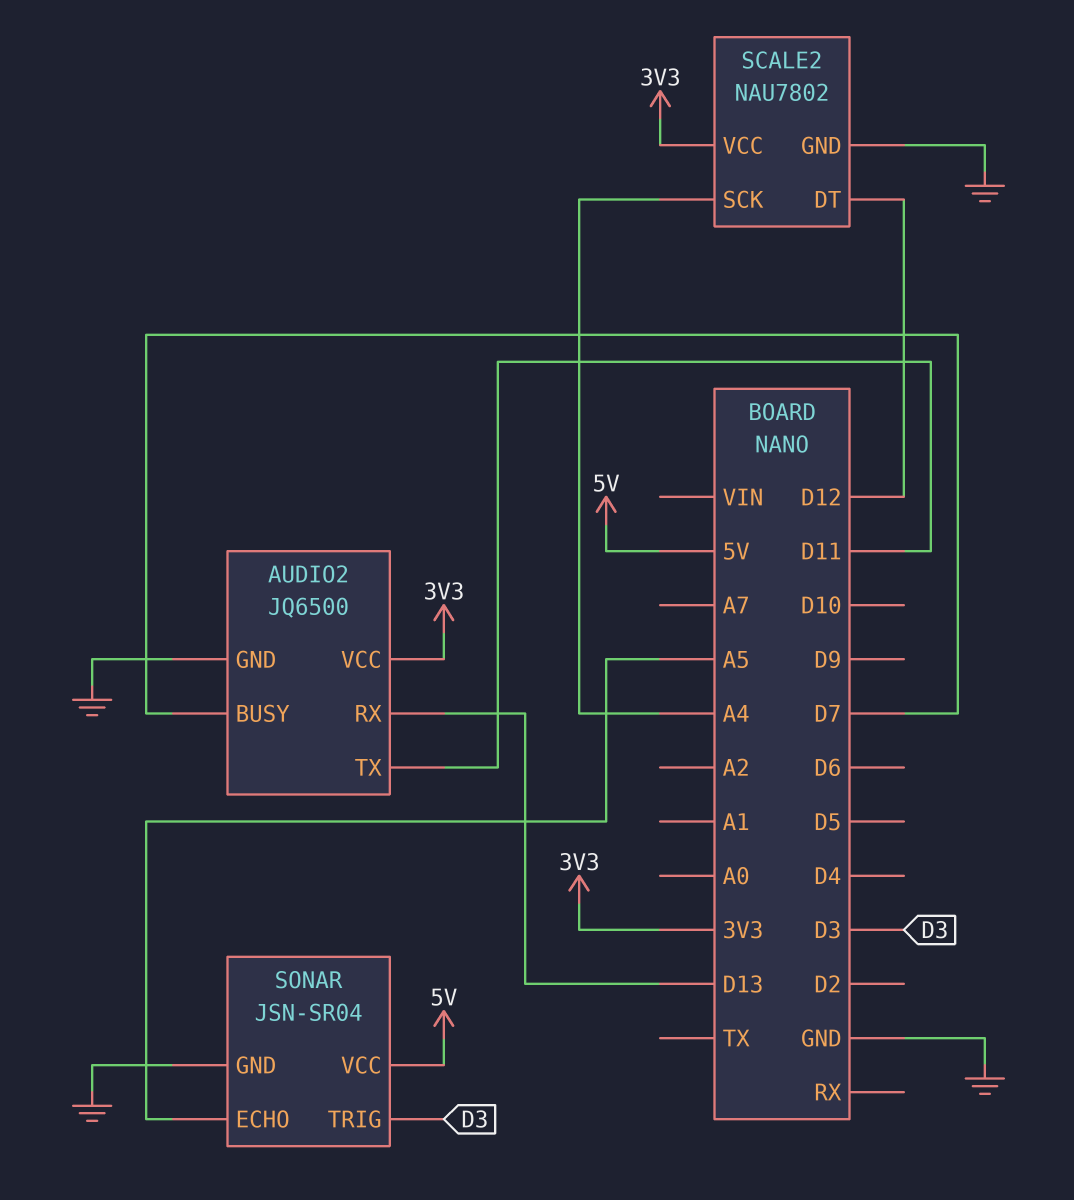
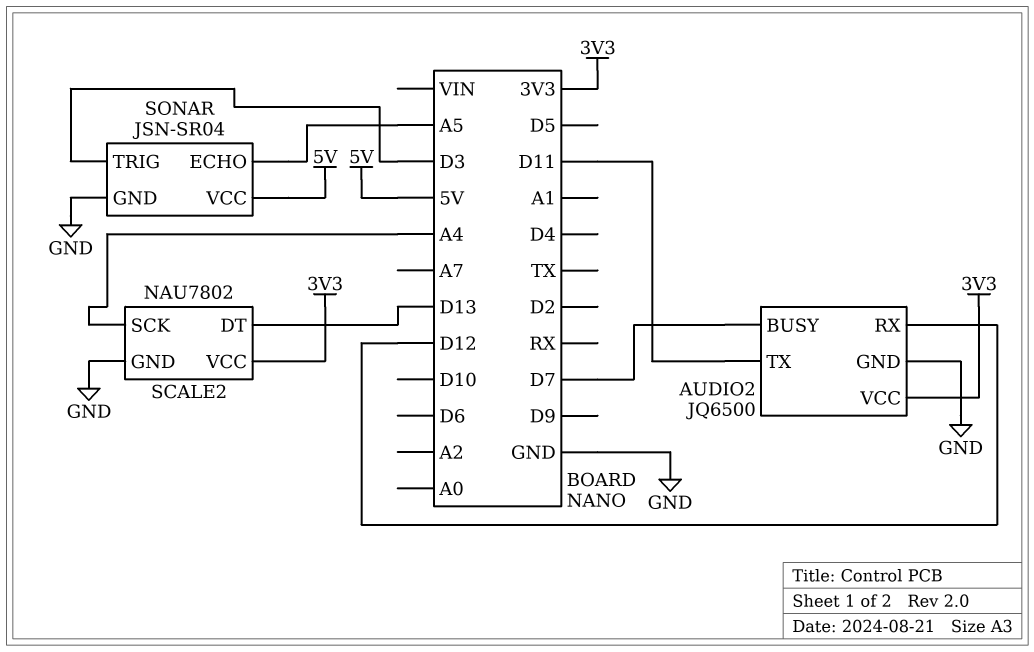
AUDIO2 pin RX: D13 -> D12
SCALE2 pin DT: D12 -> D13

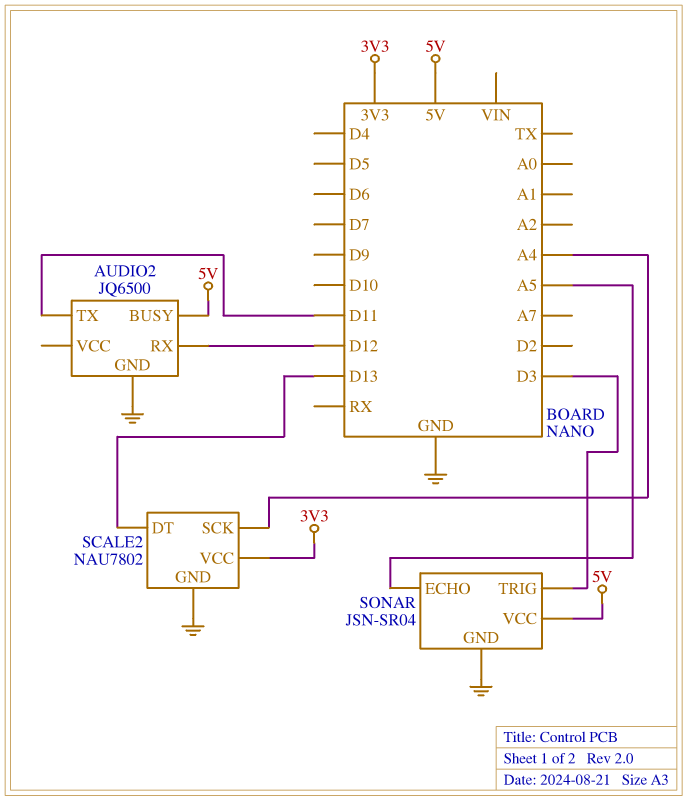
AUDIO2 pin BUSY: D7 -> 5V
AUDIO2 pin VCC: 3V3 -> none

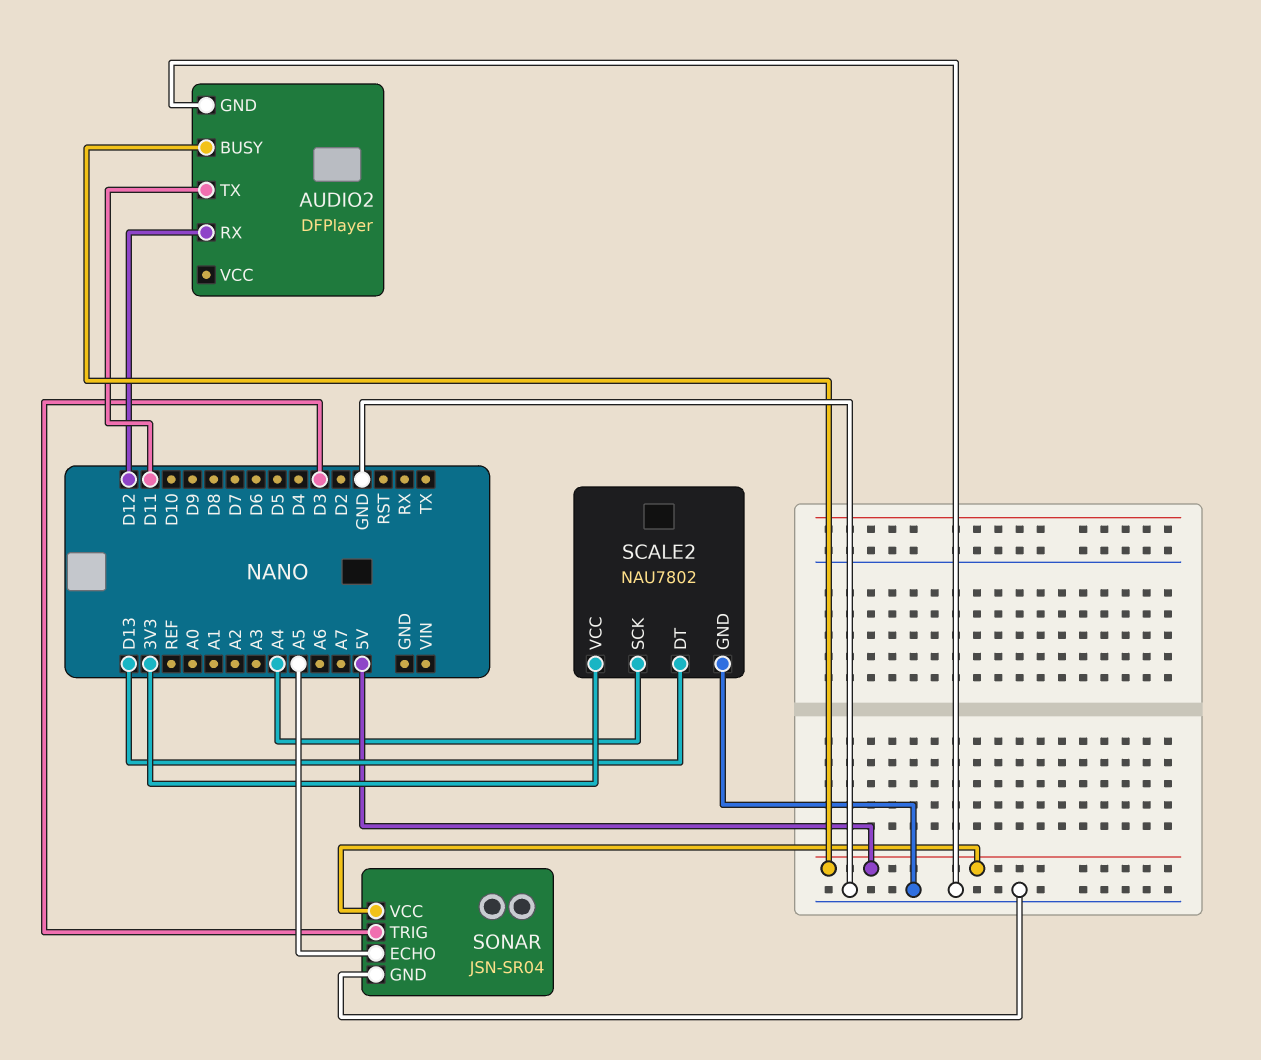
AUDIO2: JQ6500 -> DFPlayer

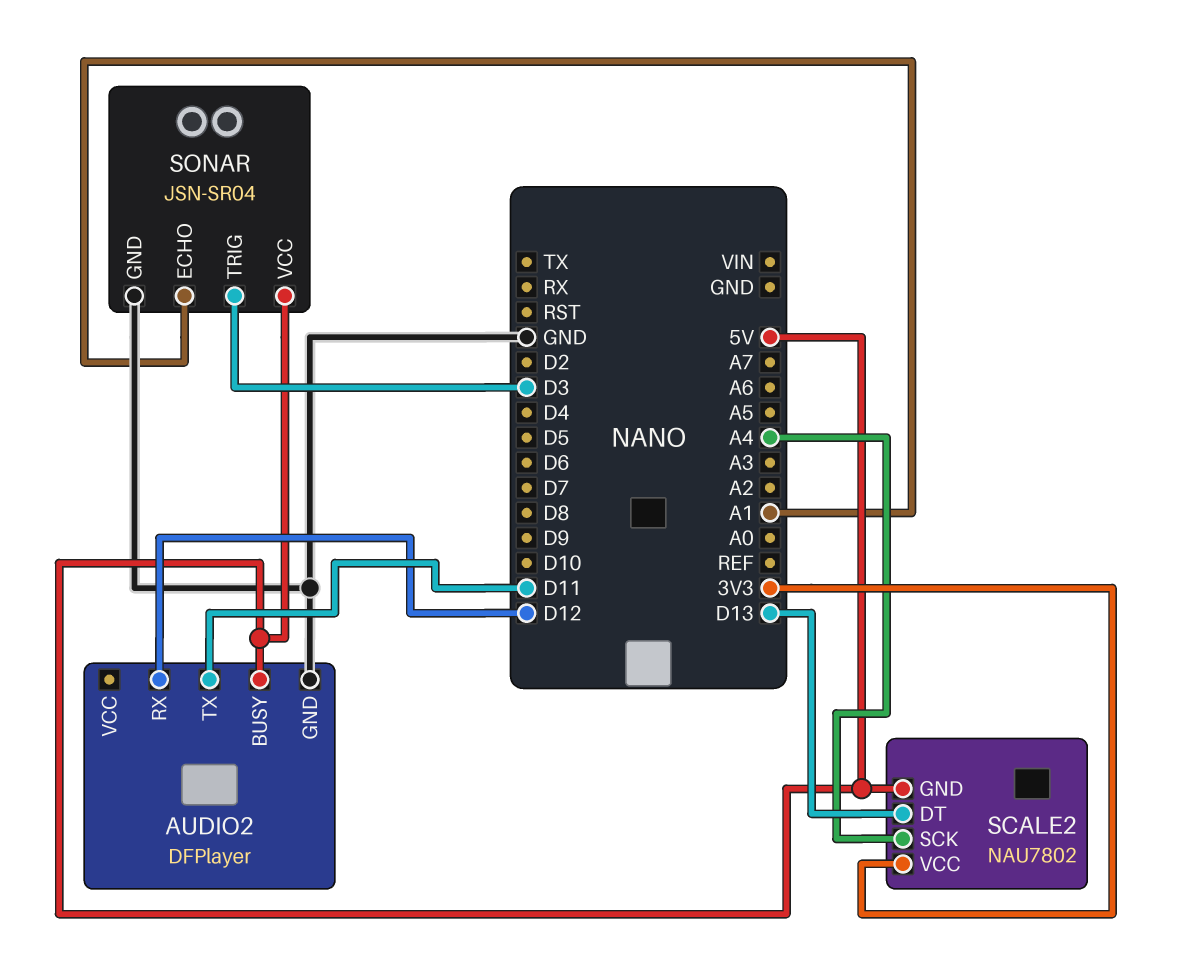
SCALE2 pin GND: GND -> 5V
SONAR pin ECHO: A5 -> A1

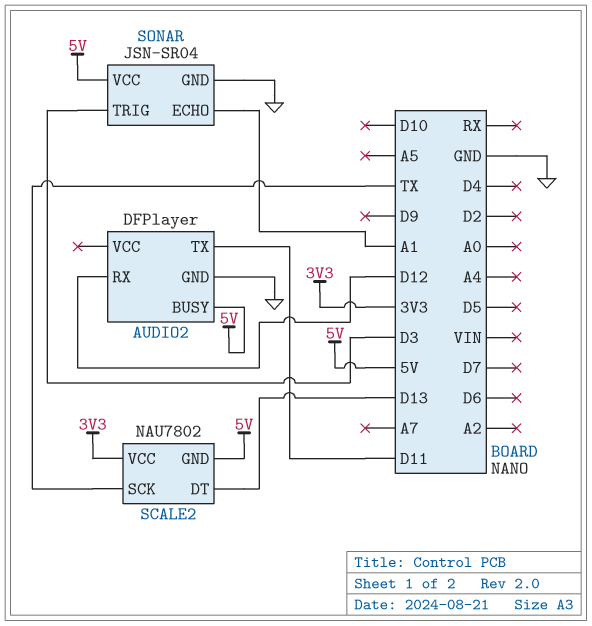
SCALE2 pin SCK: A4 -> TX

